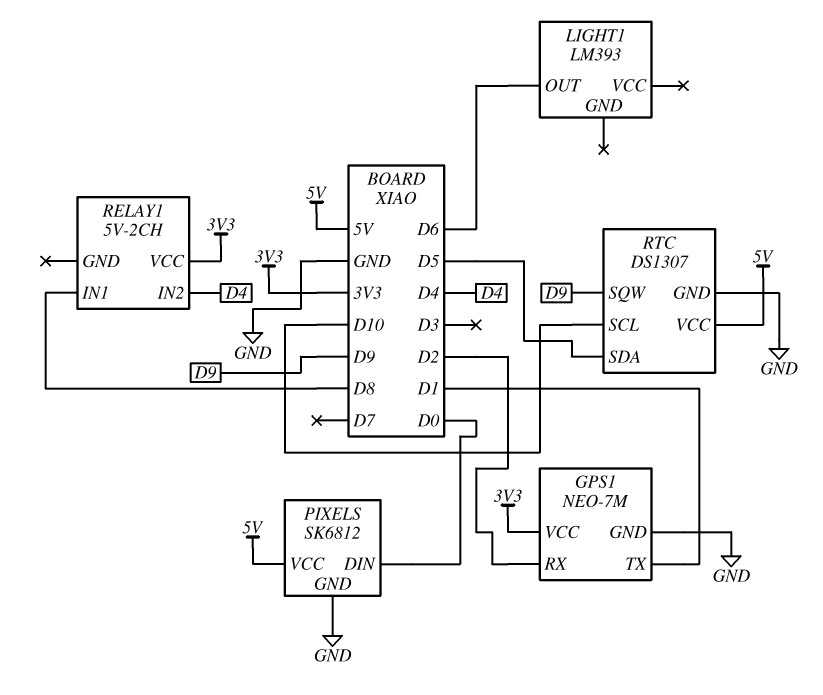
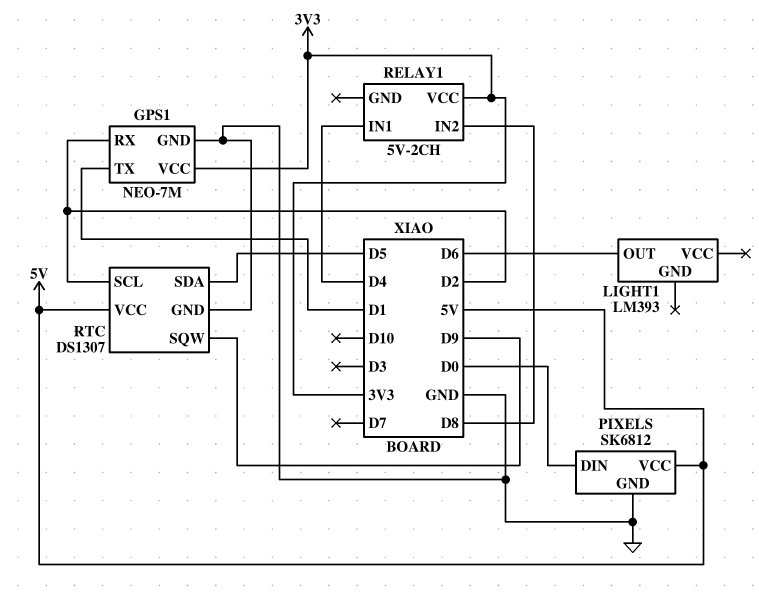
RELAY1 pin IN1: D8 -> D4
RELAY1 pin IN2: D4 -> D8
RTC pin SCL: D10 -> D2

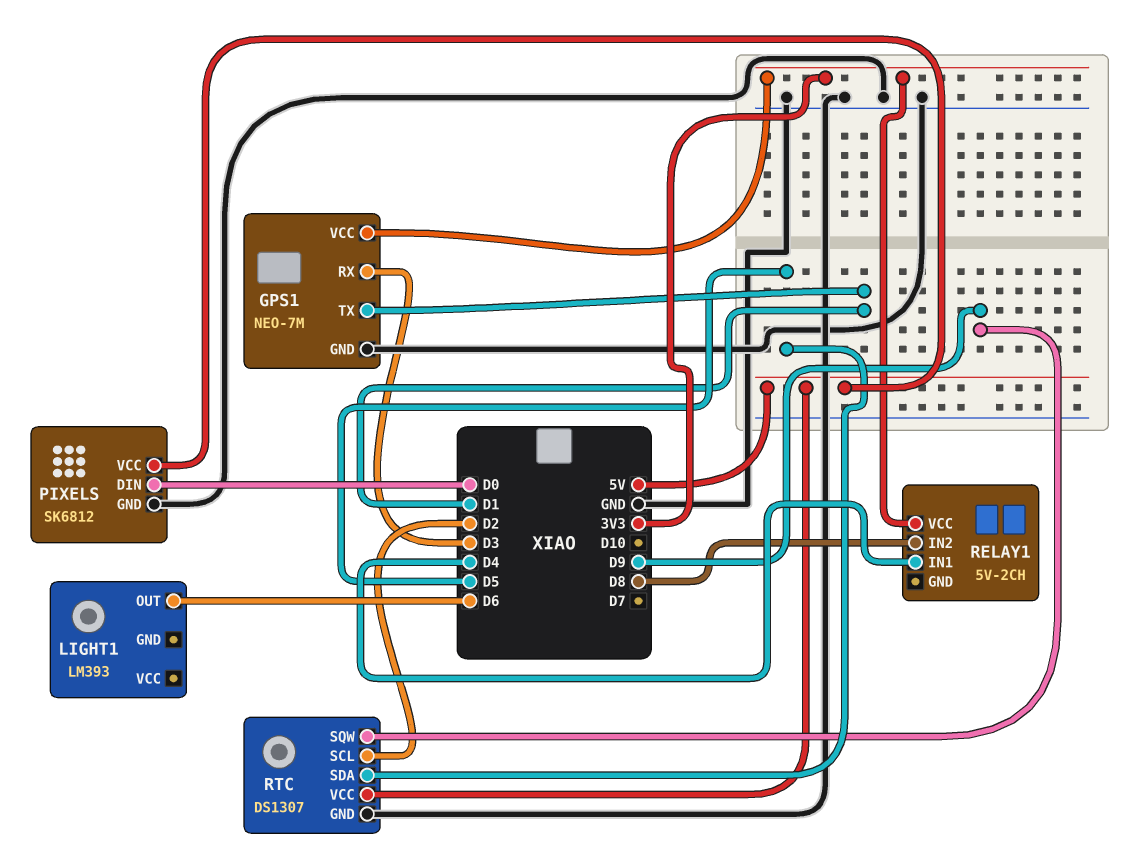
GPS1 pin RX: D2 -> D3

